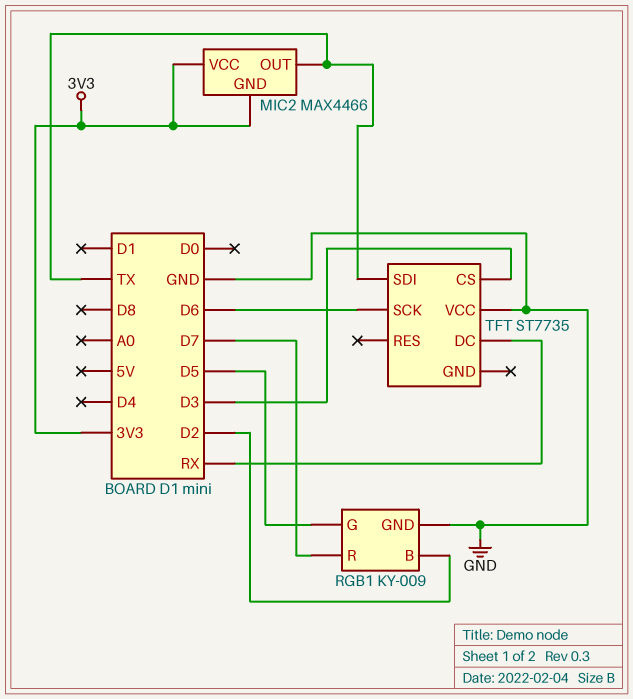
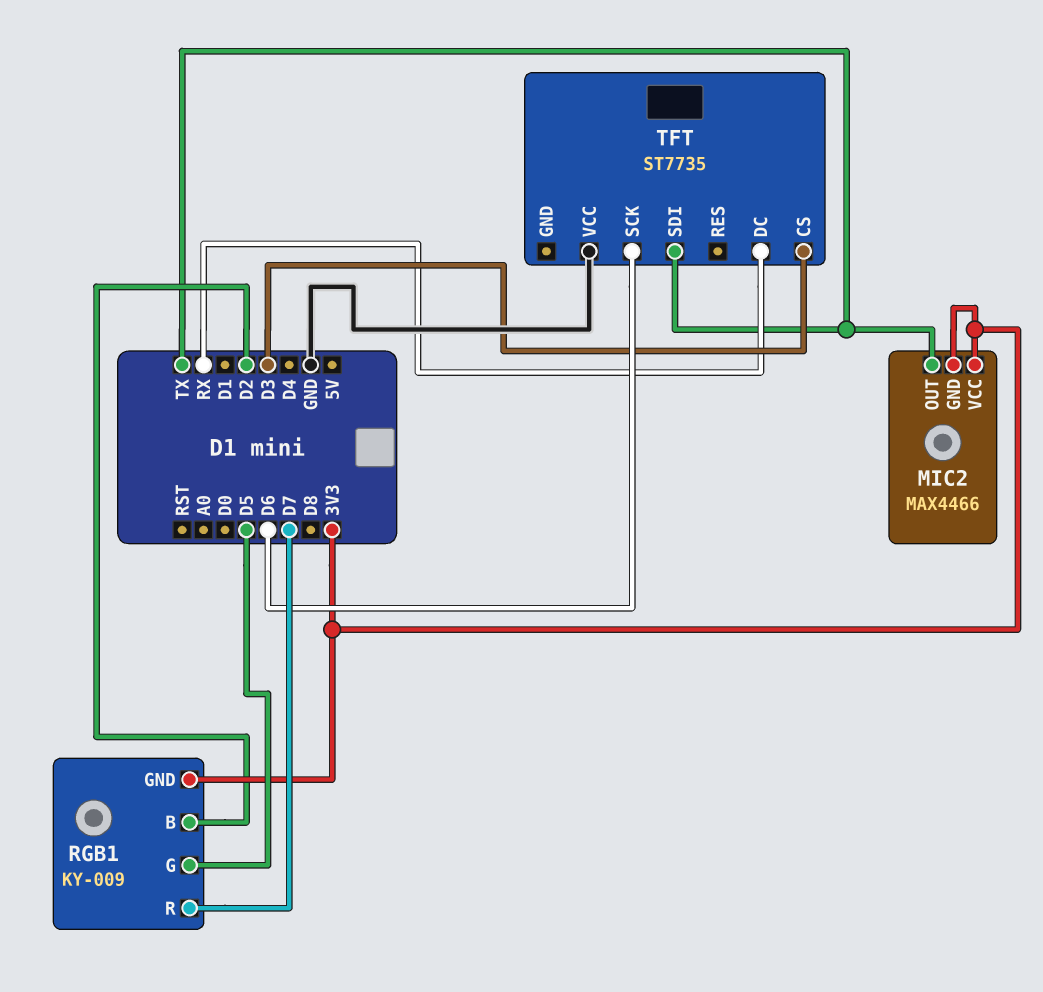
RGB1 pin GND: GND -> 3V3

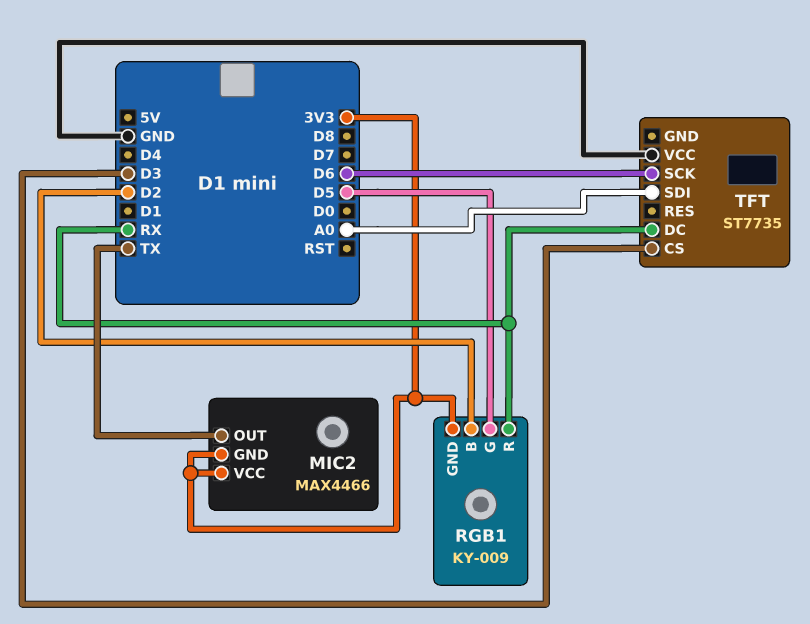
RGB1 pin R: D7 -> RX
TFT pin SDI: TX -> A0

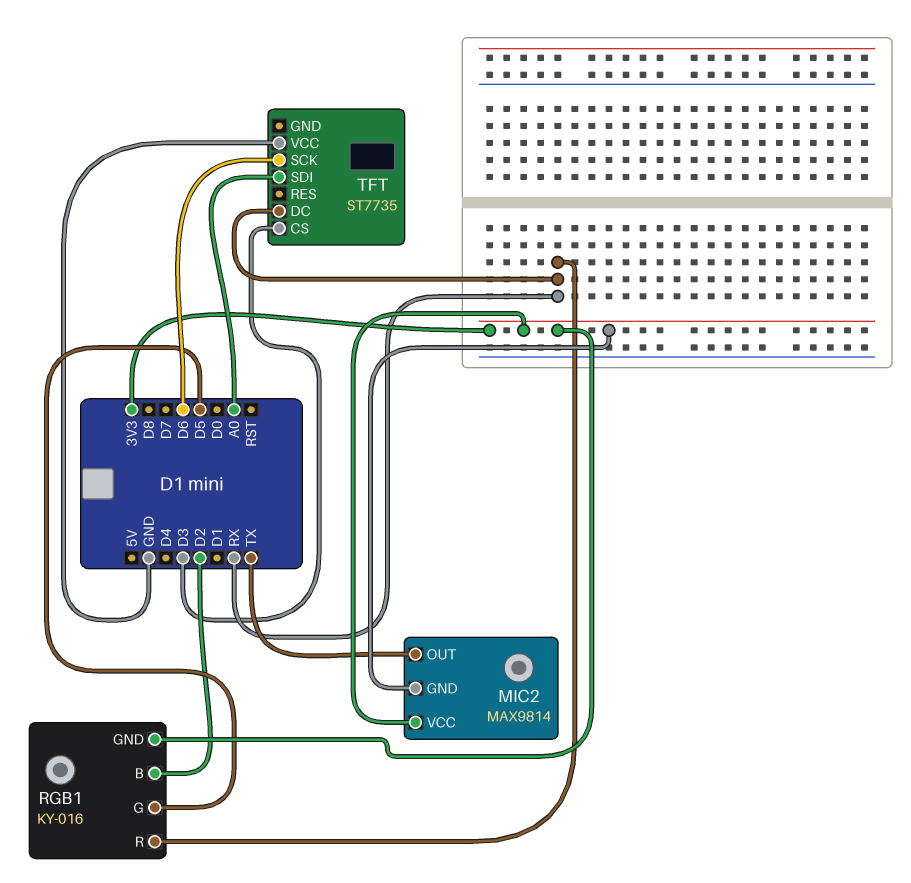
MIC2: MAX4466 -> MAX9814
RGB1: KY-009 -> KY-016

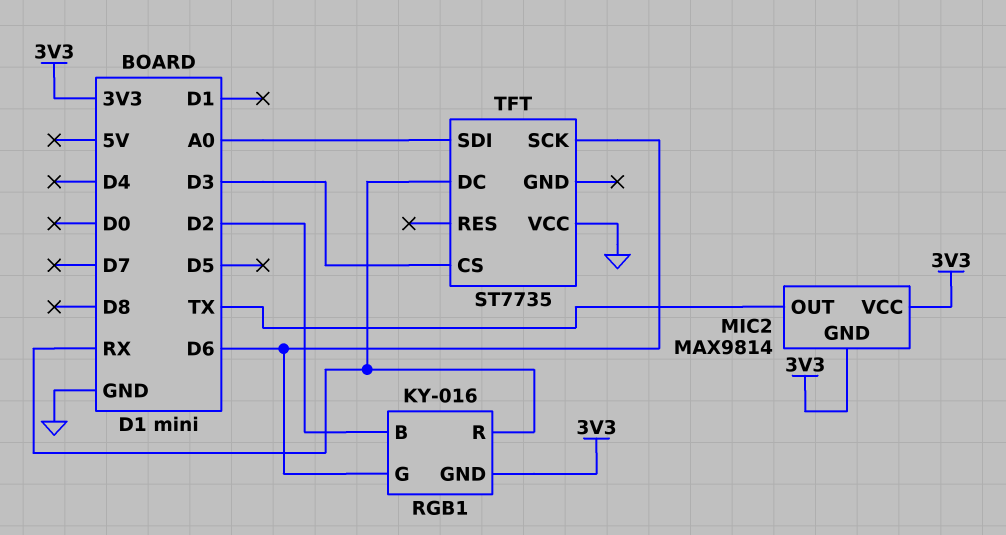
RGB1 pin G: D5 -> D6

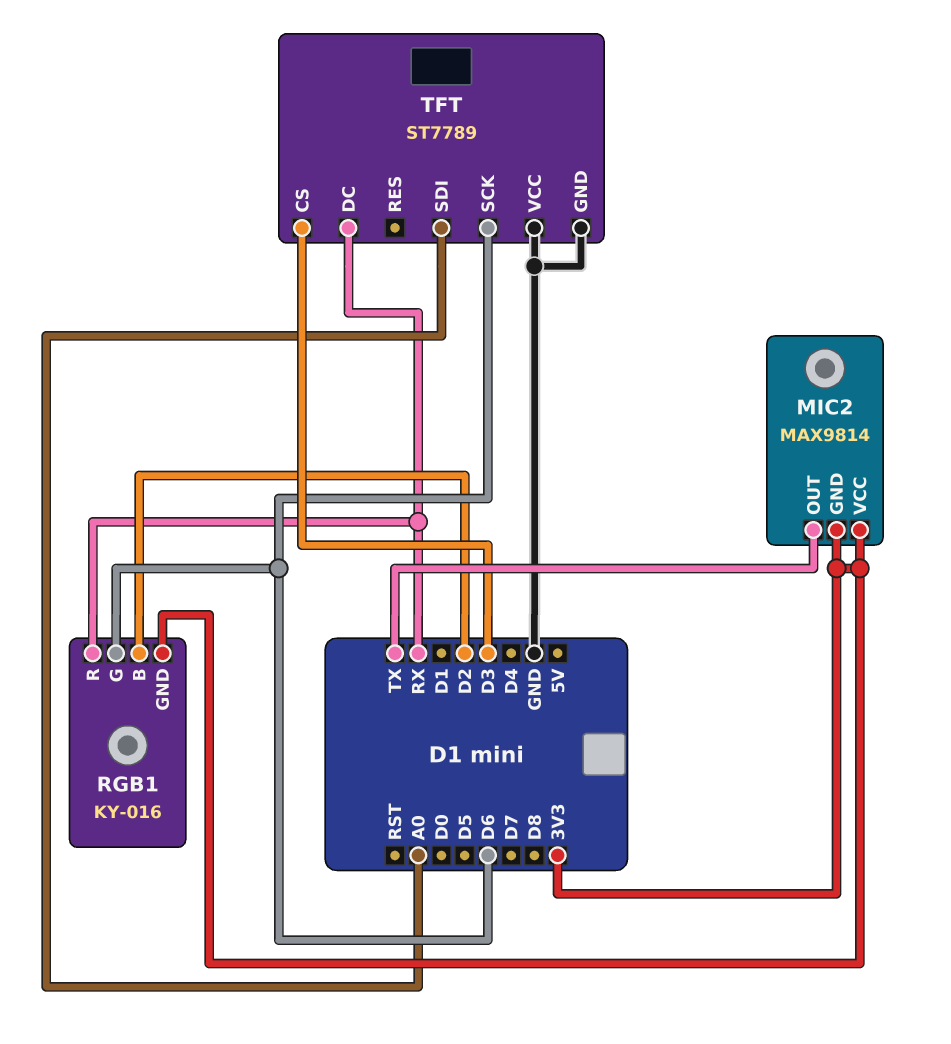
TFT: ST7735 -> ST7789
TFT pin GND: none -> GND

